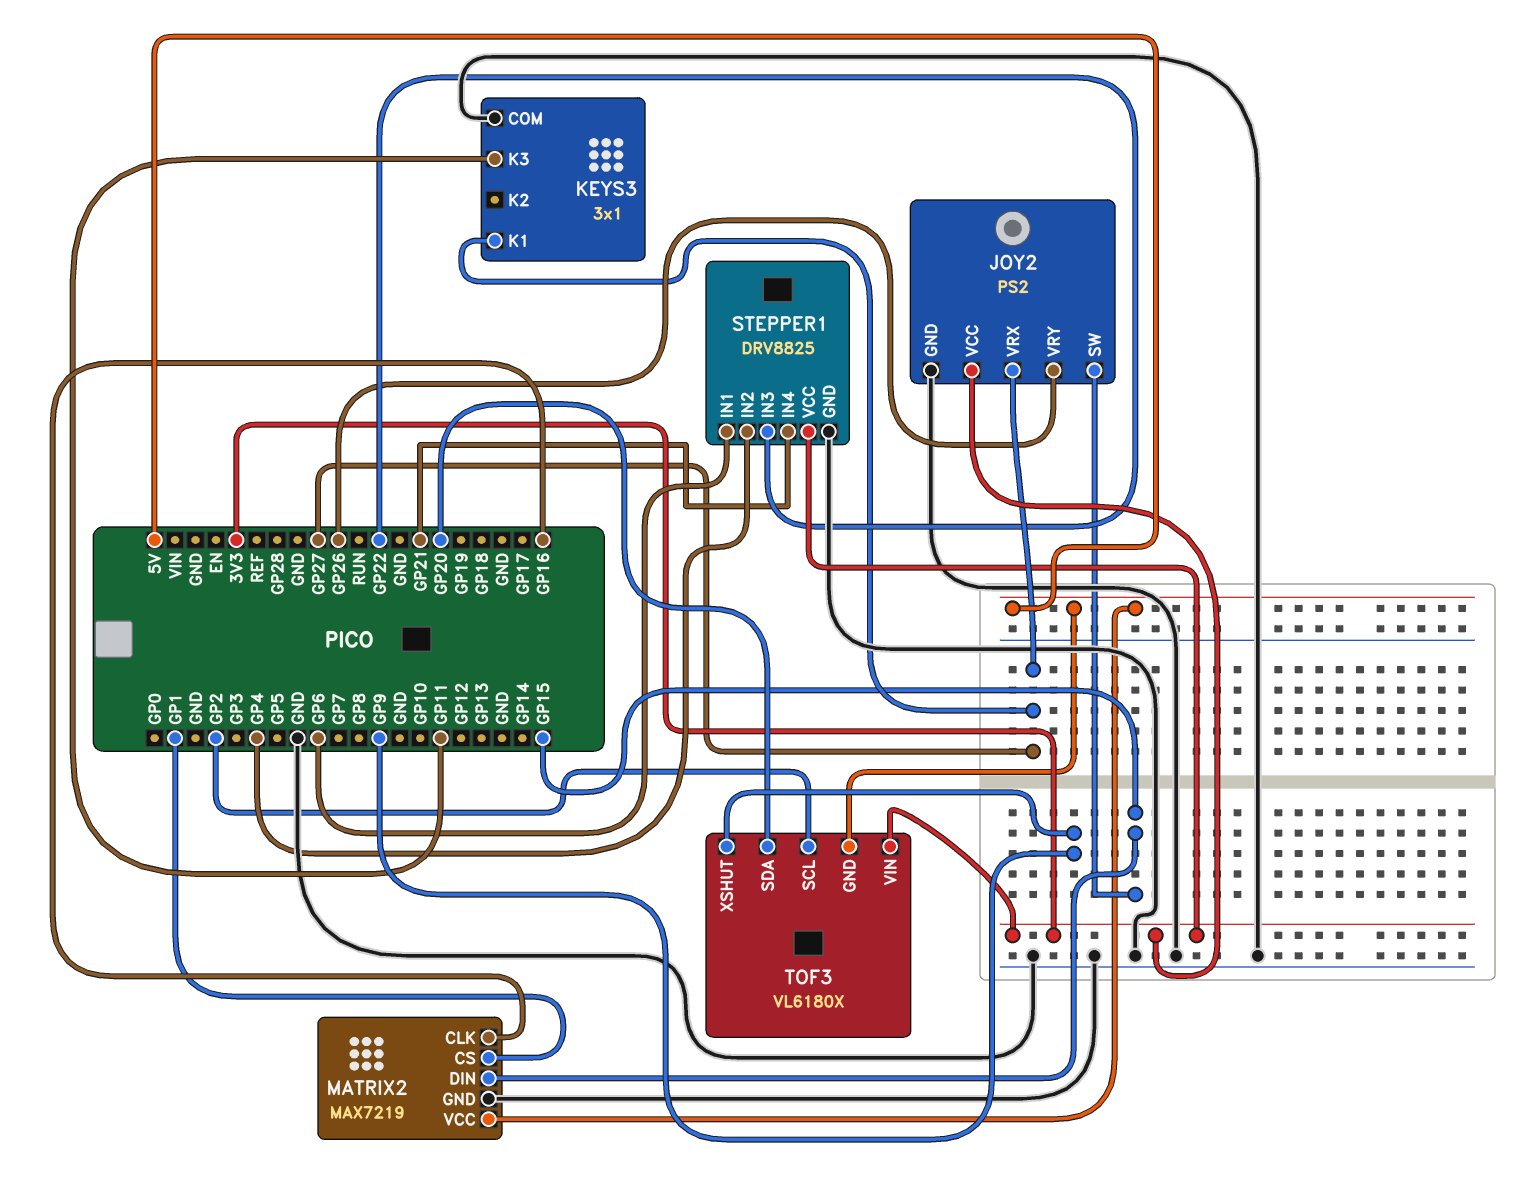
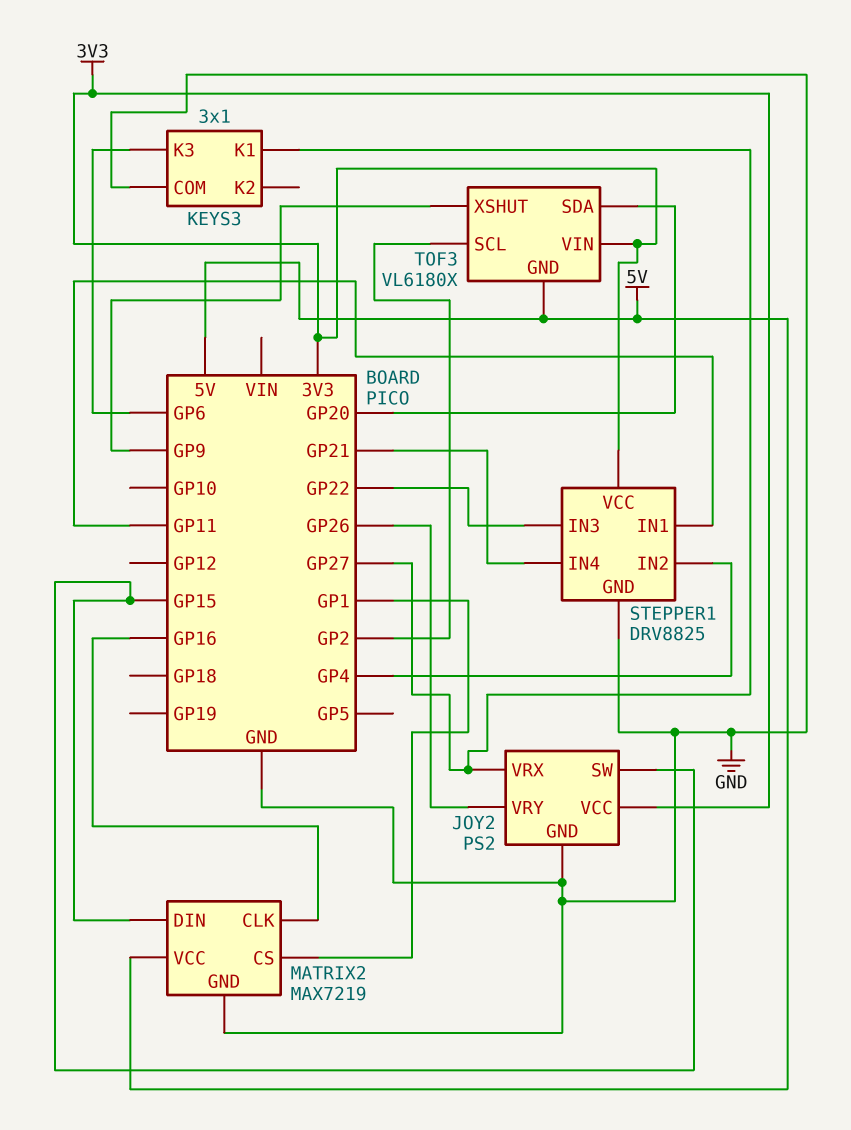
KEYS3 pin K3: GP11 -> GP6
STEPPER1 pin IN1: GP6 -> GP11

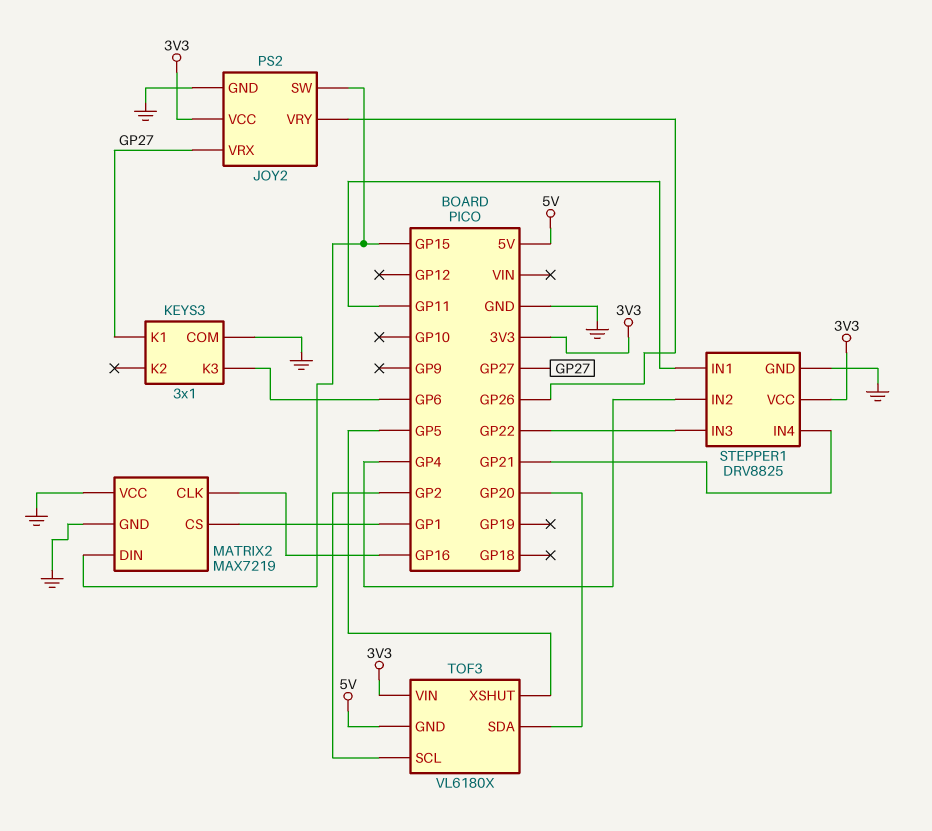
MATRIX2 pin VCC: 5V -> GND
TOF3 pin XSHUT: GP9 -> GP5

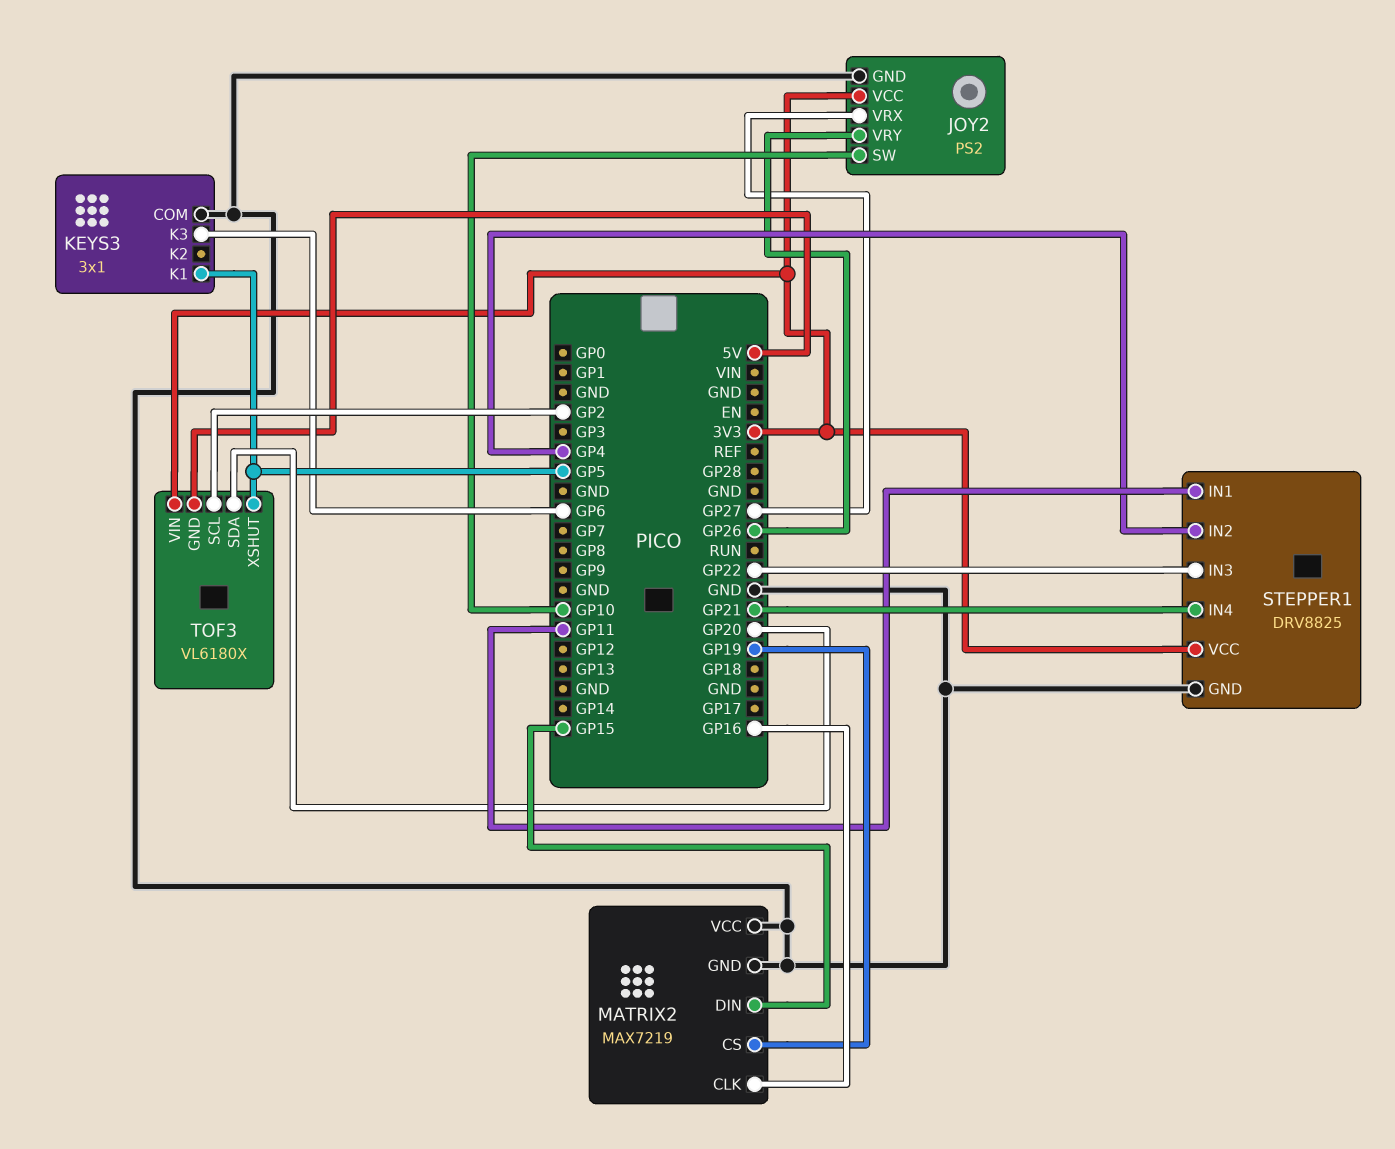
JOY2 pin SW: GP15 -> GP10
KEYS3 pin K1: GP27 -> GP5
MATRIX2 pin CS: GP1 -> GP19

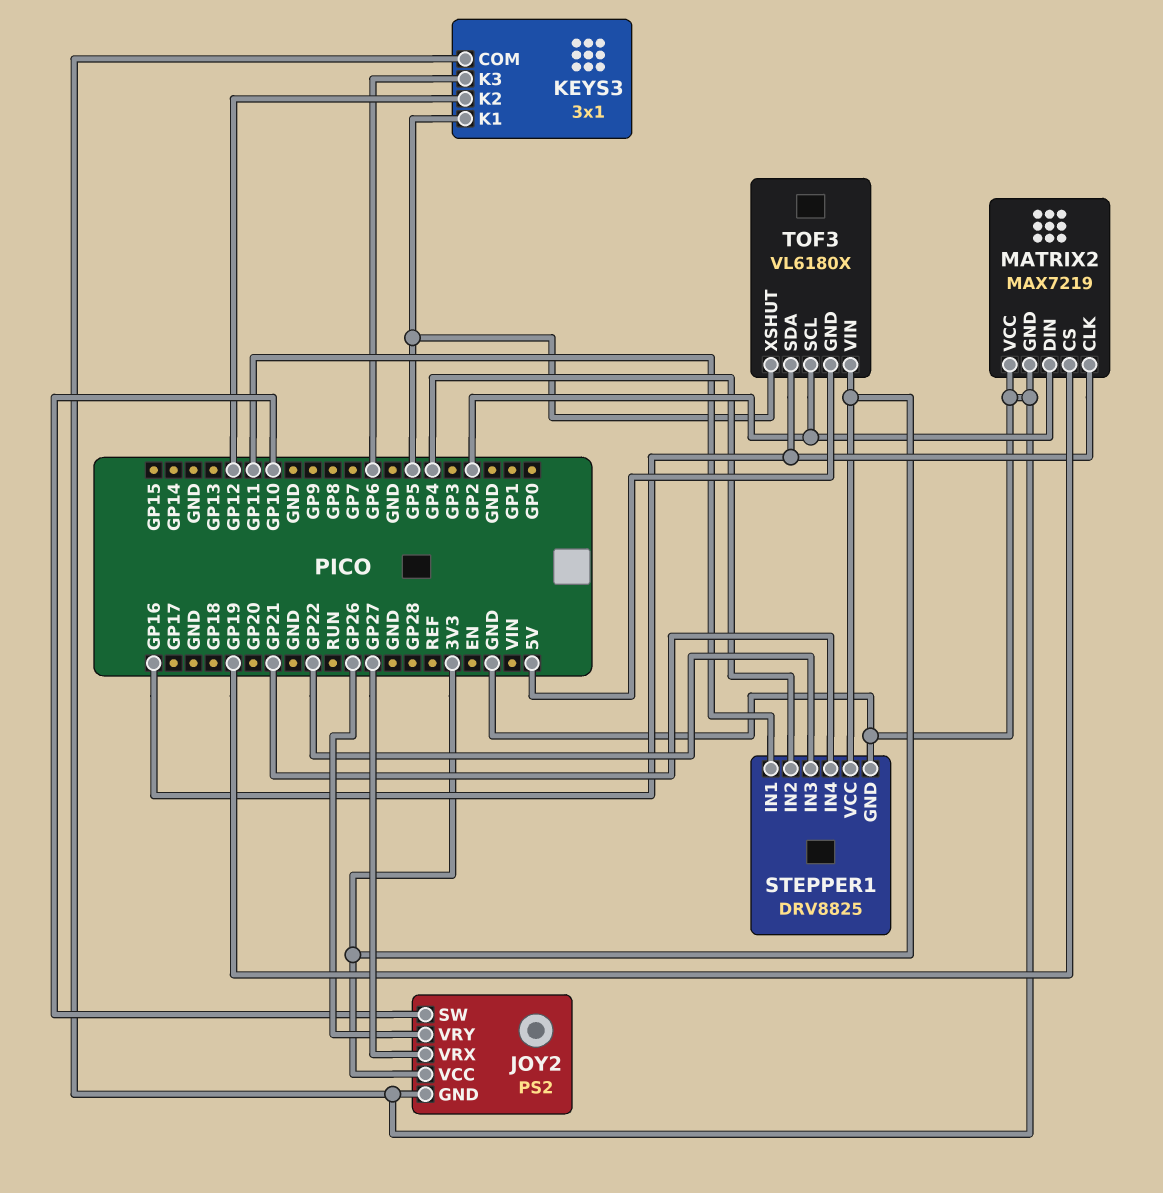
KEYS3 pin K2: none -> GP12
MATRIX2 pin DIN: GP15 -> GP2
TOF3 pin SDA: GP20 -> GP16

